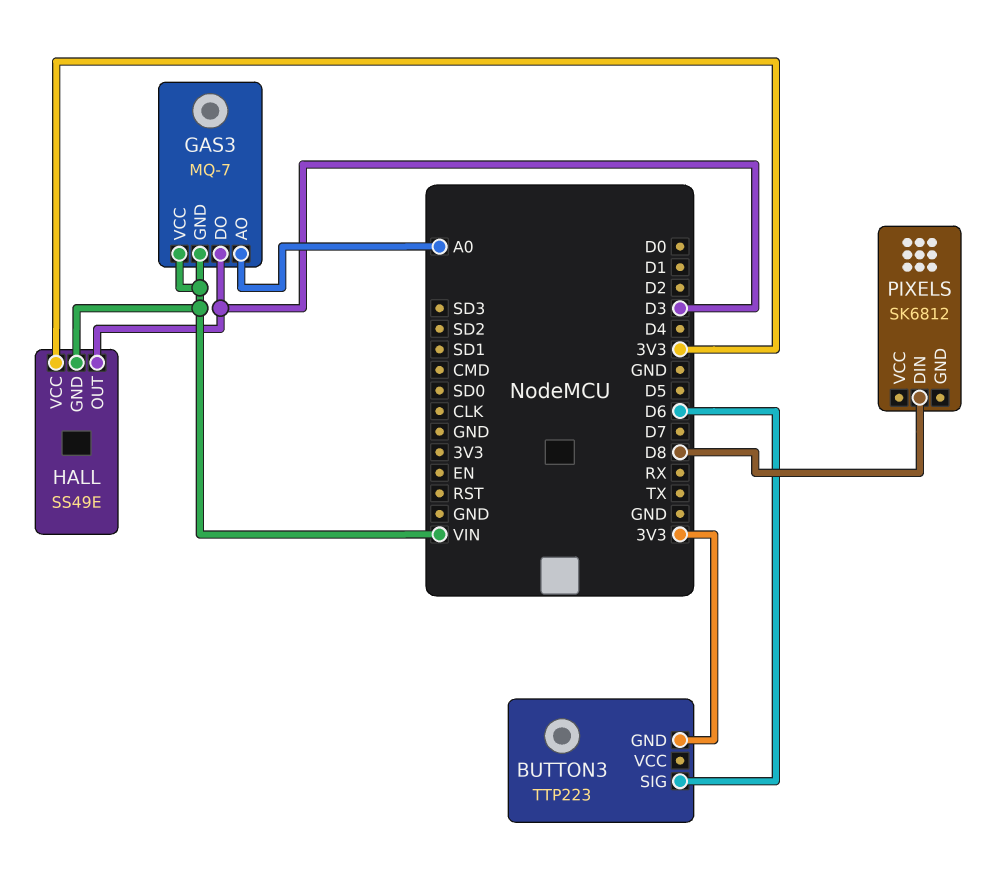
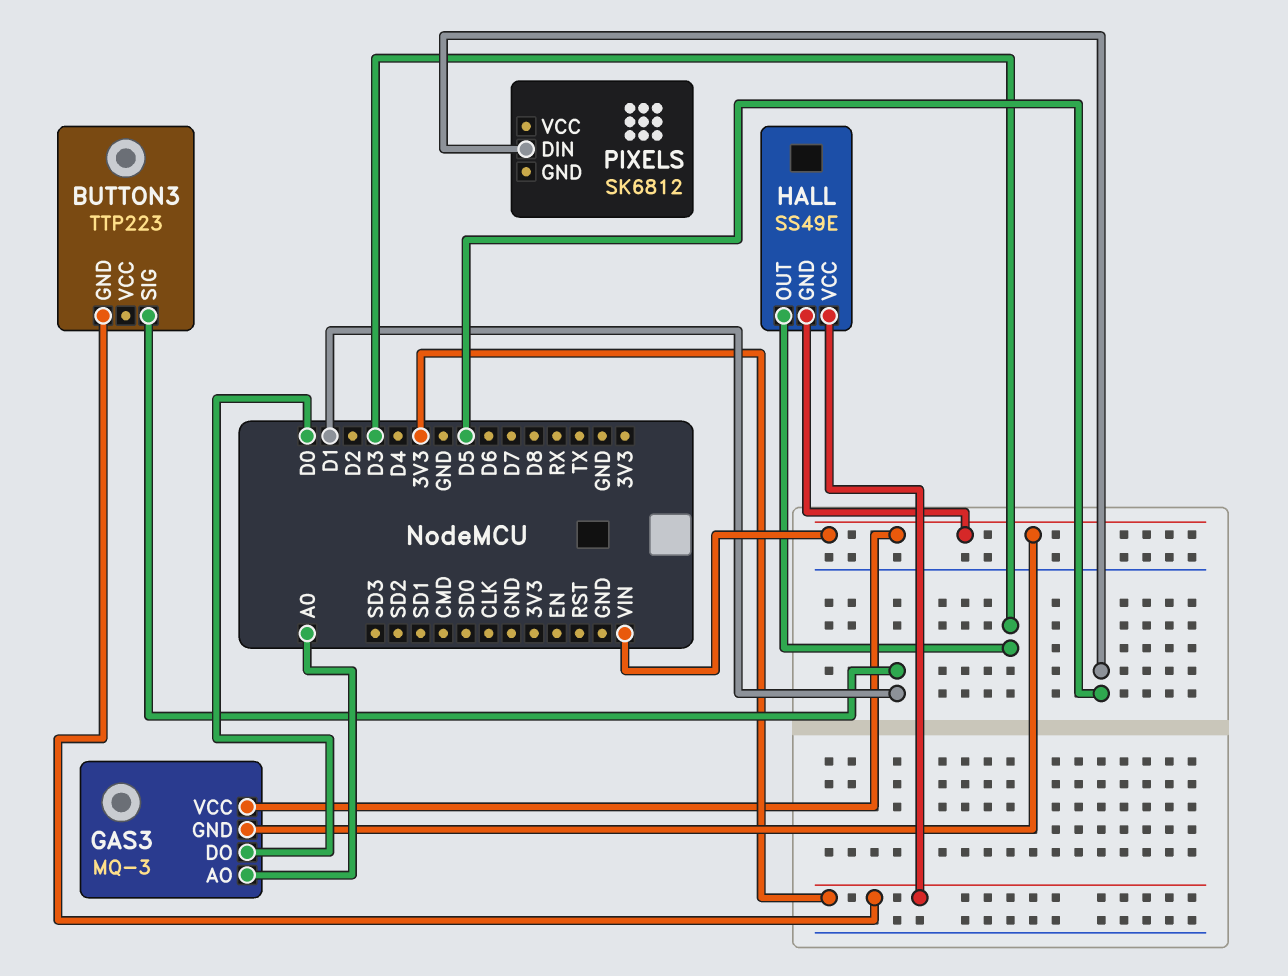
BUTTON3 pin SIG: D6 -> D1
GAS3: MQ-7 -> MQ-3
GAS3 pin DO: D3 -> D0
PIXELS pin DIN: D8 -> D5

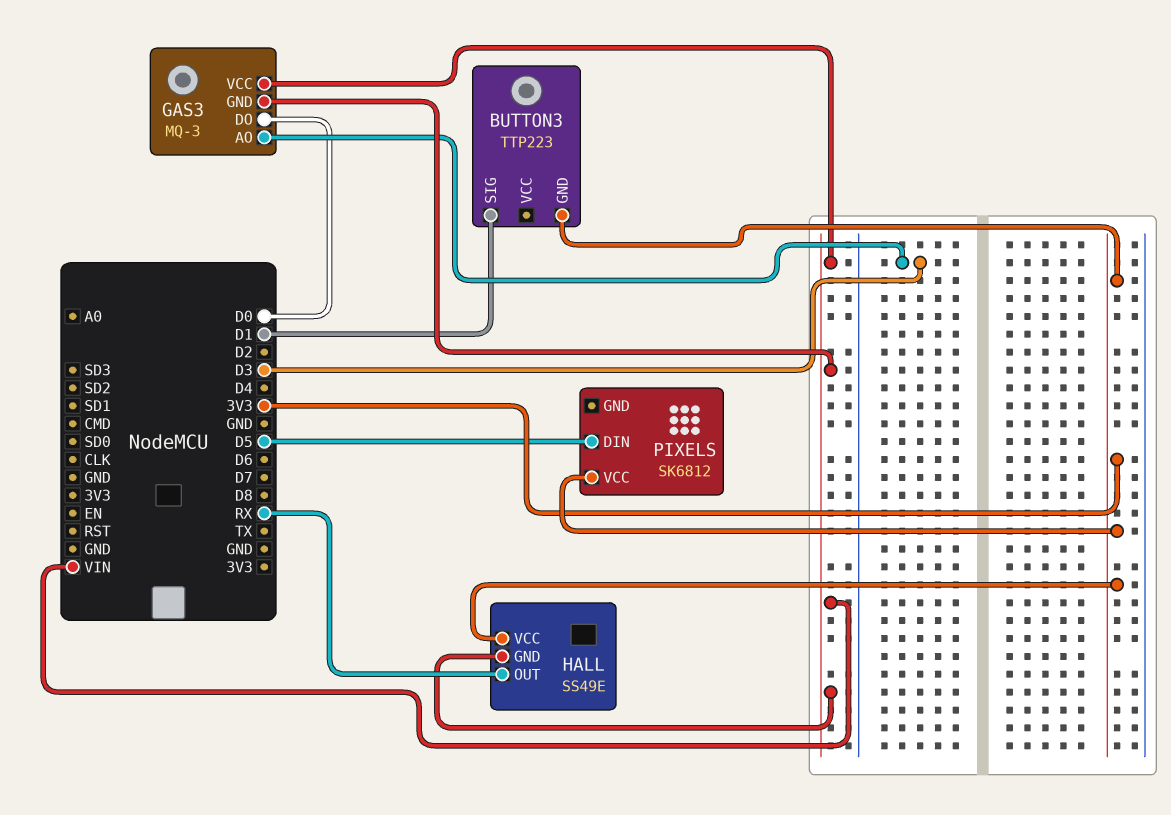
GAS3 pin AO: A0 -> D3
HALL pin OUT: D3 -> RX
PIXELS pin VCC: none -> 3V3

